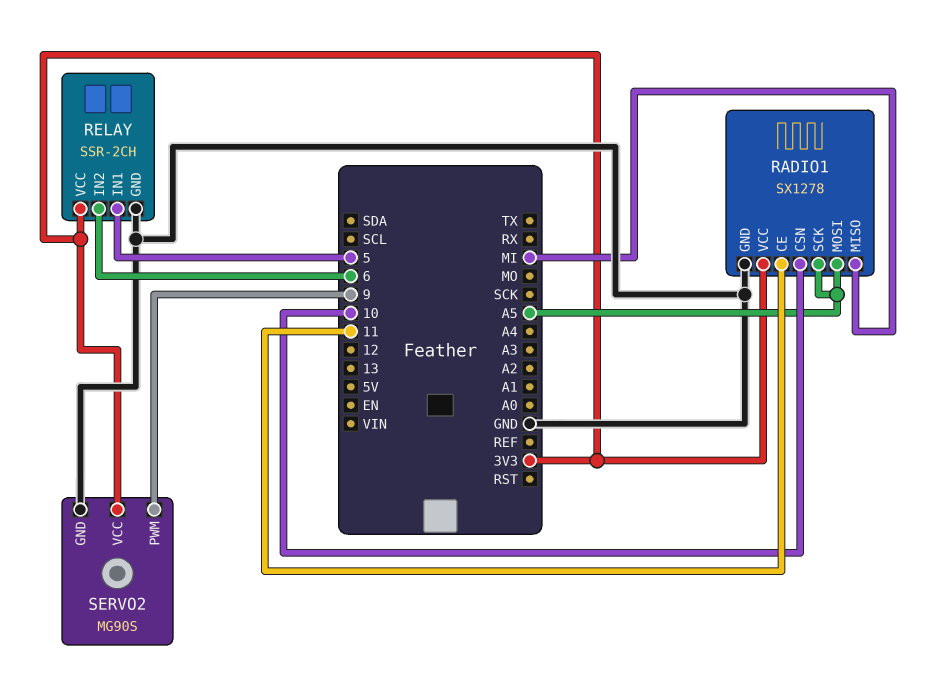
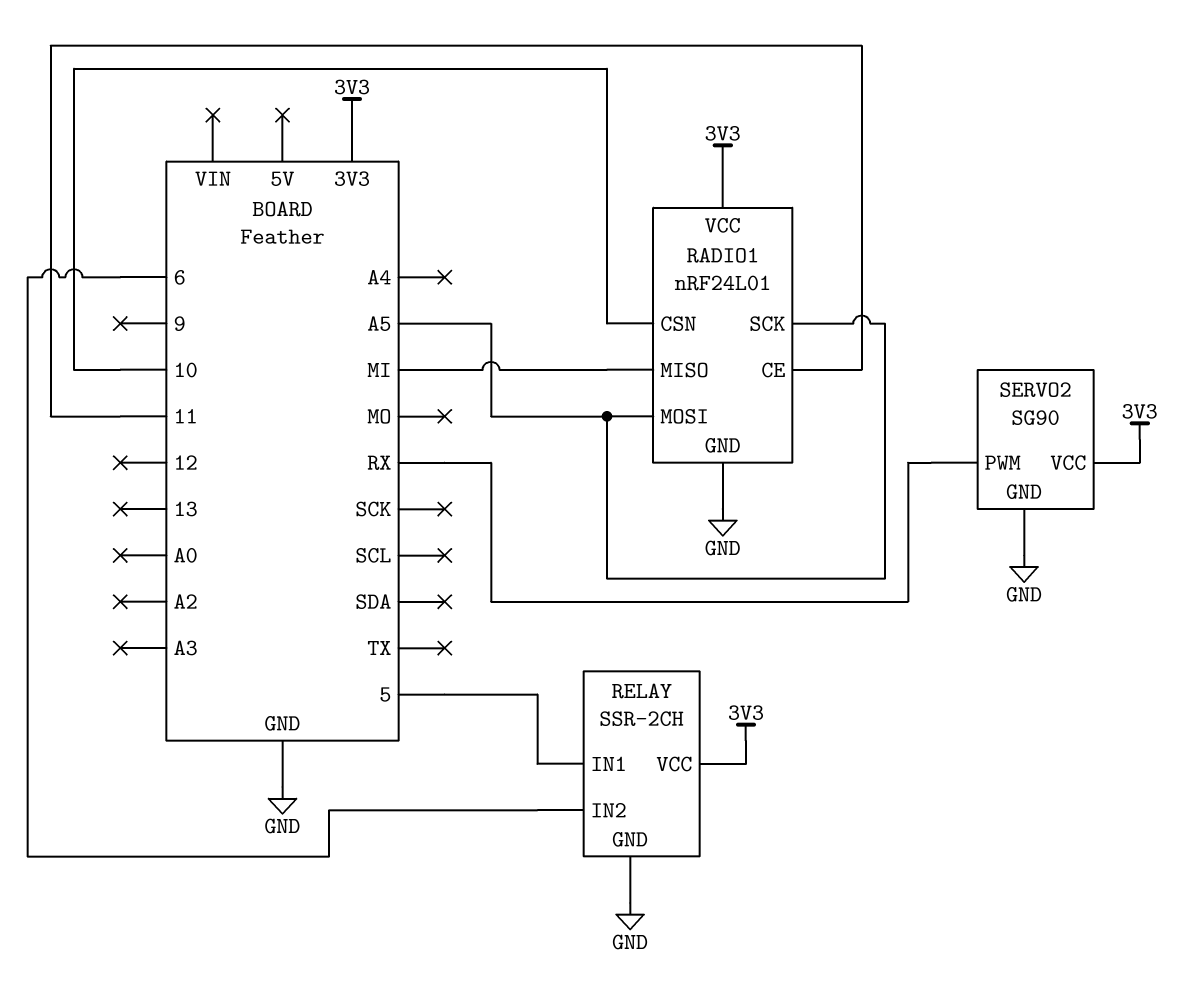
RADIO1: SX1278 -> nRF24L01
SERVO2: MG90S -> SG90
SERVO2 pin PWM: 9 -> RX

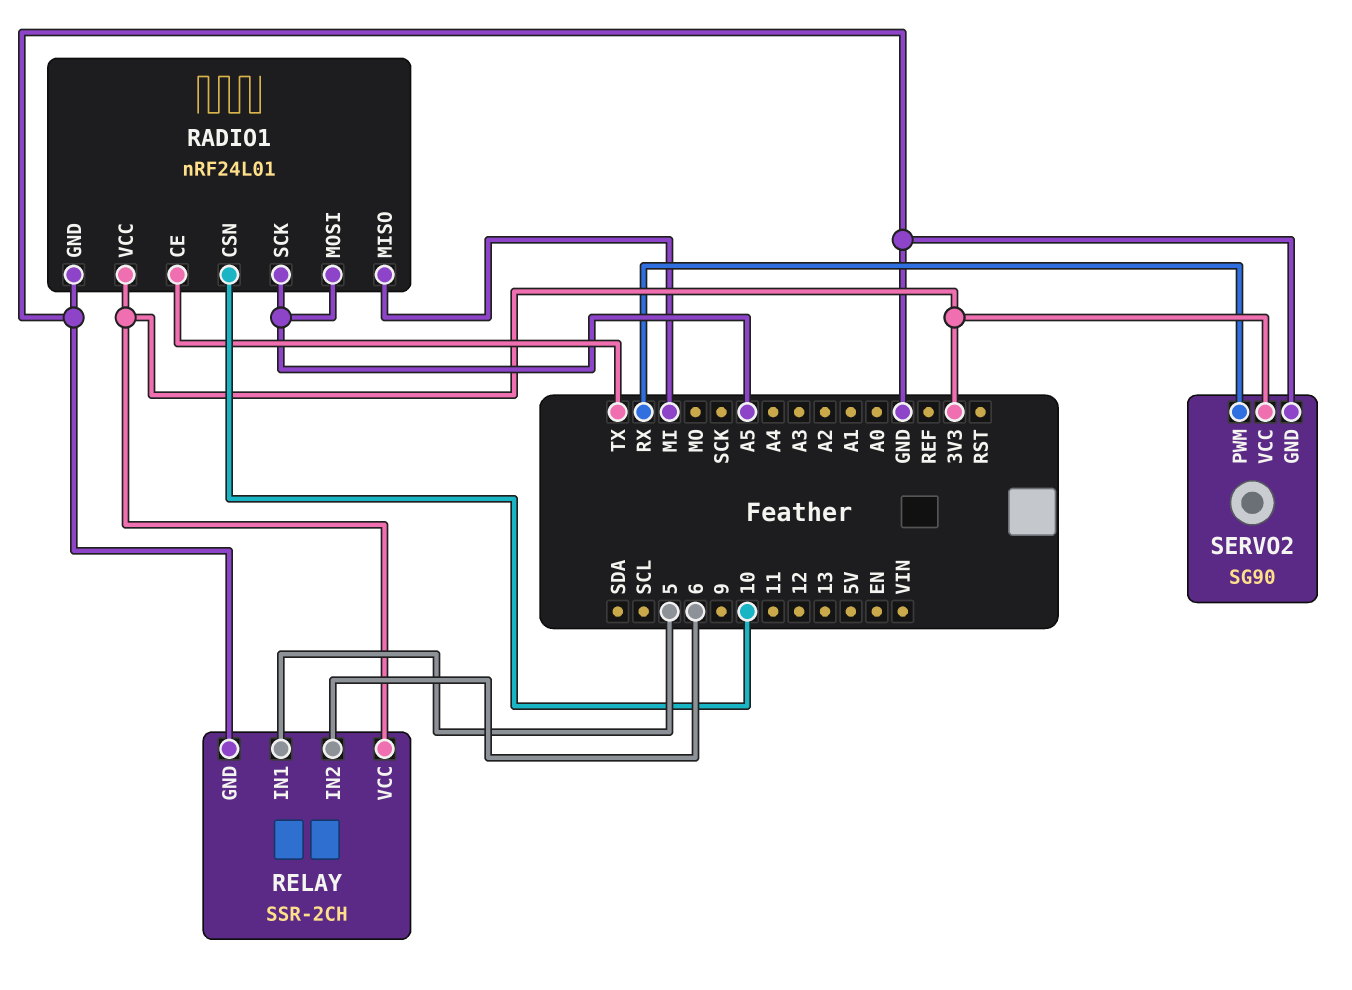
RADIO1 pin CE: 11 -> TX

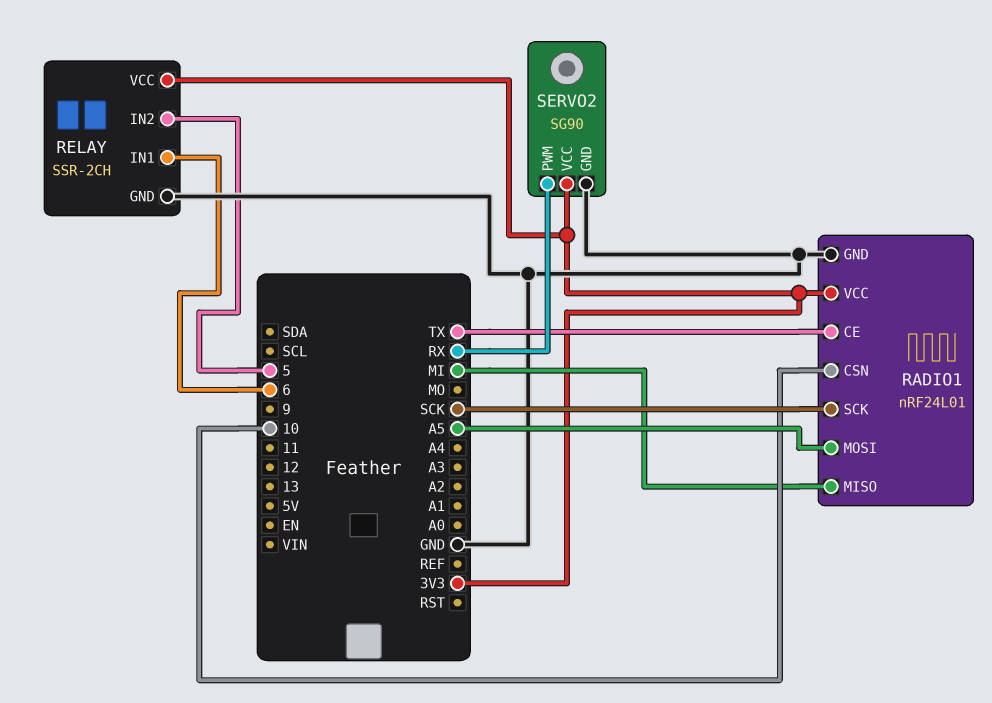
RADIO1 pin SCK: A5 -> SCK
RELAY pin IN1: 5 -> 6
RELAY pin IN2: 6 -> 5

